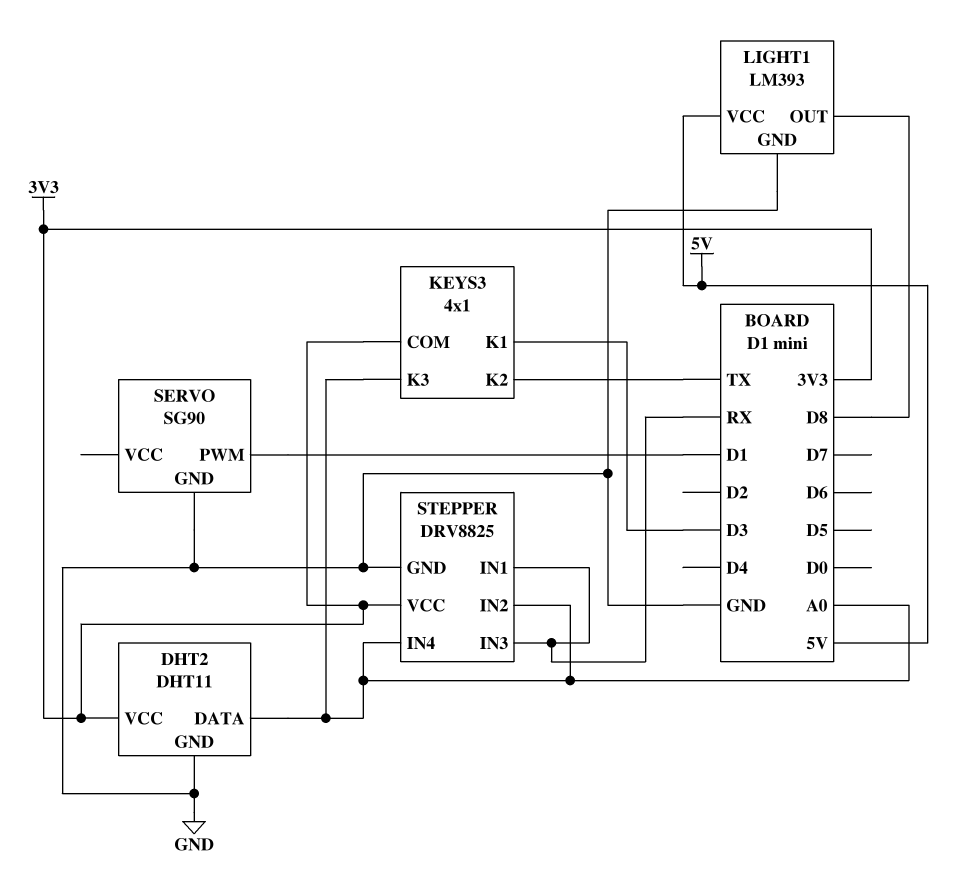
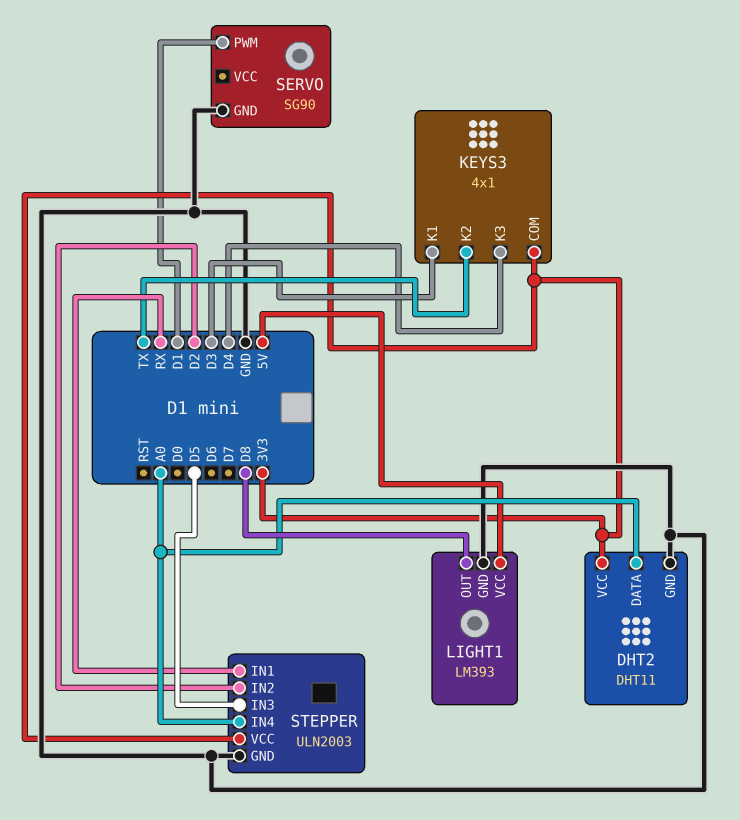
KEYS3 pin K3: A0 -> D4
STEPPER: DRV8825 -> ULN2003
STEPPER pin IN2: A0 -> D2
STEPPER pin IN3: RX -> D5

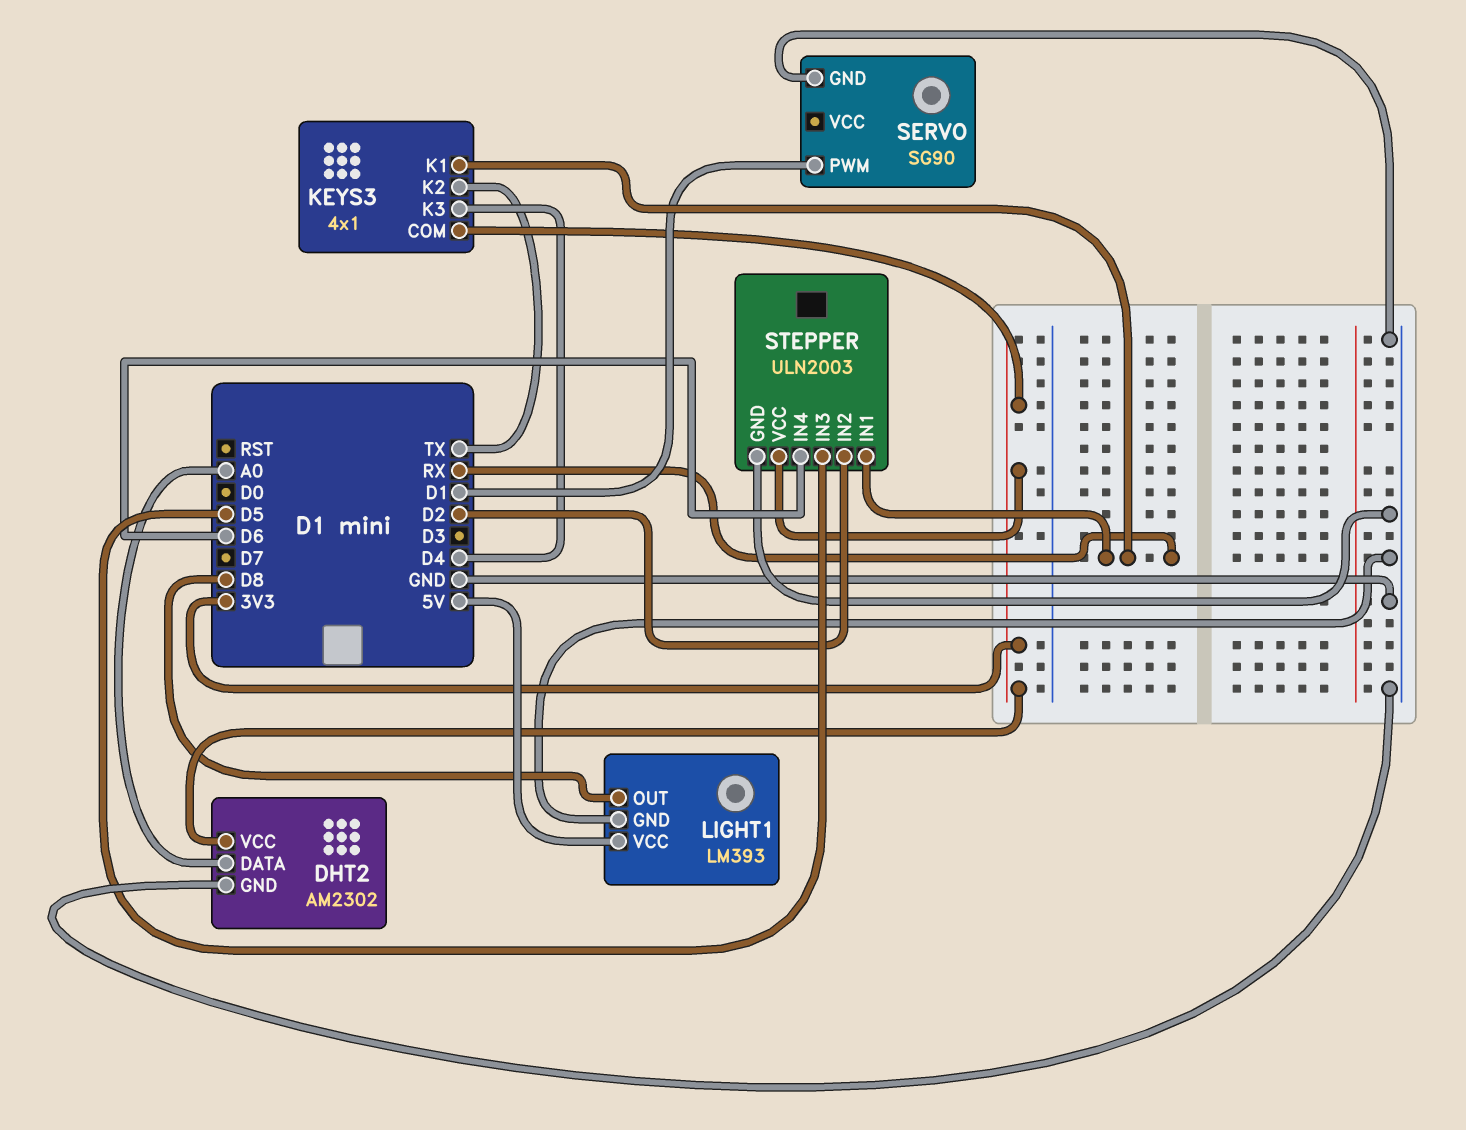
DHT2: DHT11 -> AM2302
KEYS3 pin K1: D3 -> RX
STEPPER pin IN4: A0 -> D6

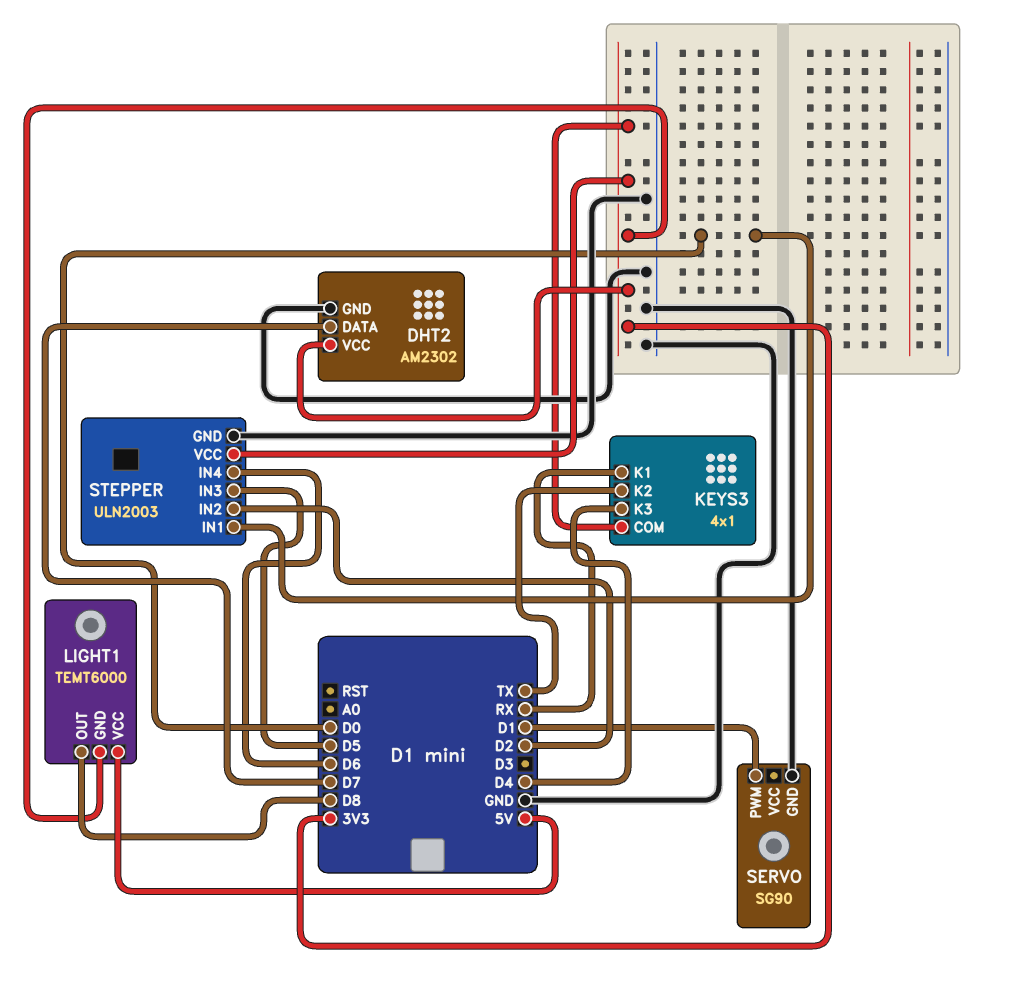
DHT2 pin DATA: A0 -> D7
LIGHT1: LM393 -> TEMT6000
LIGHT1 pin GND: GND -> 3V3
STEPPER pin IN1: RX -> D0

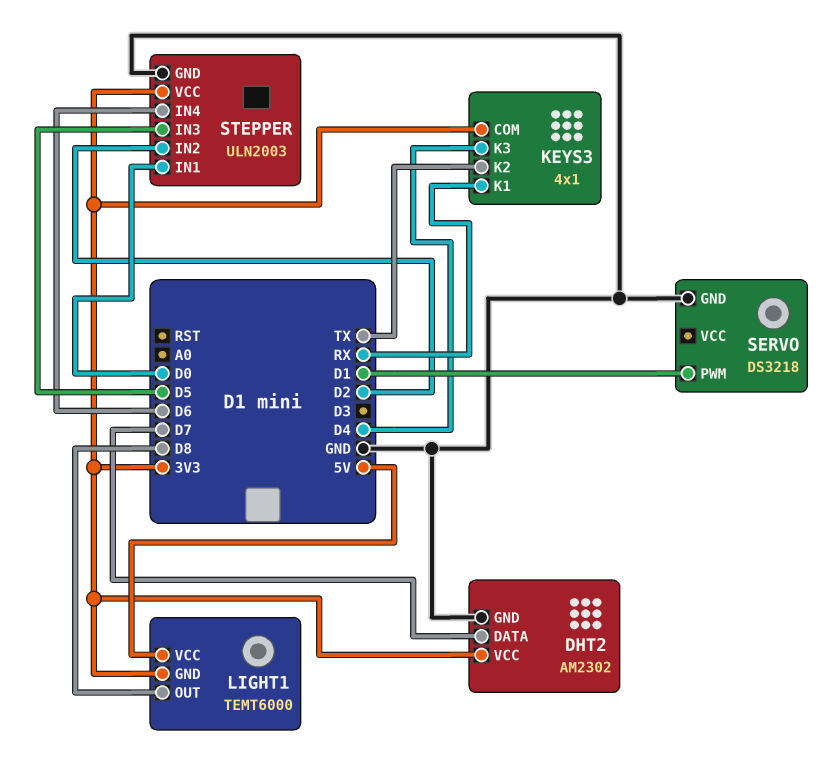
SERVO: SG90 -> DS3218

